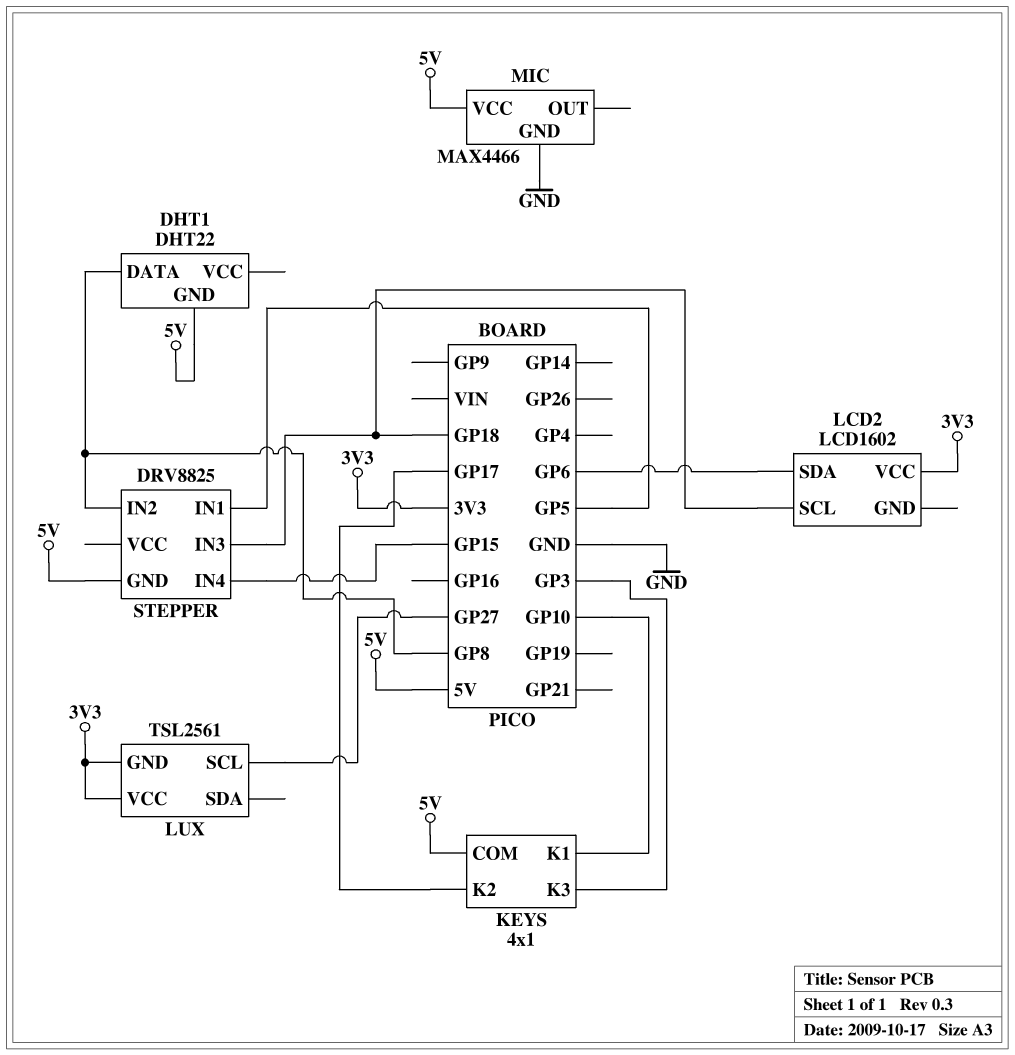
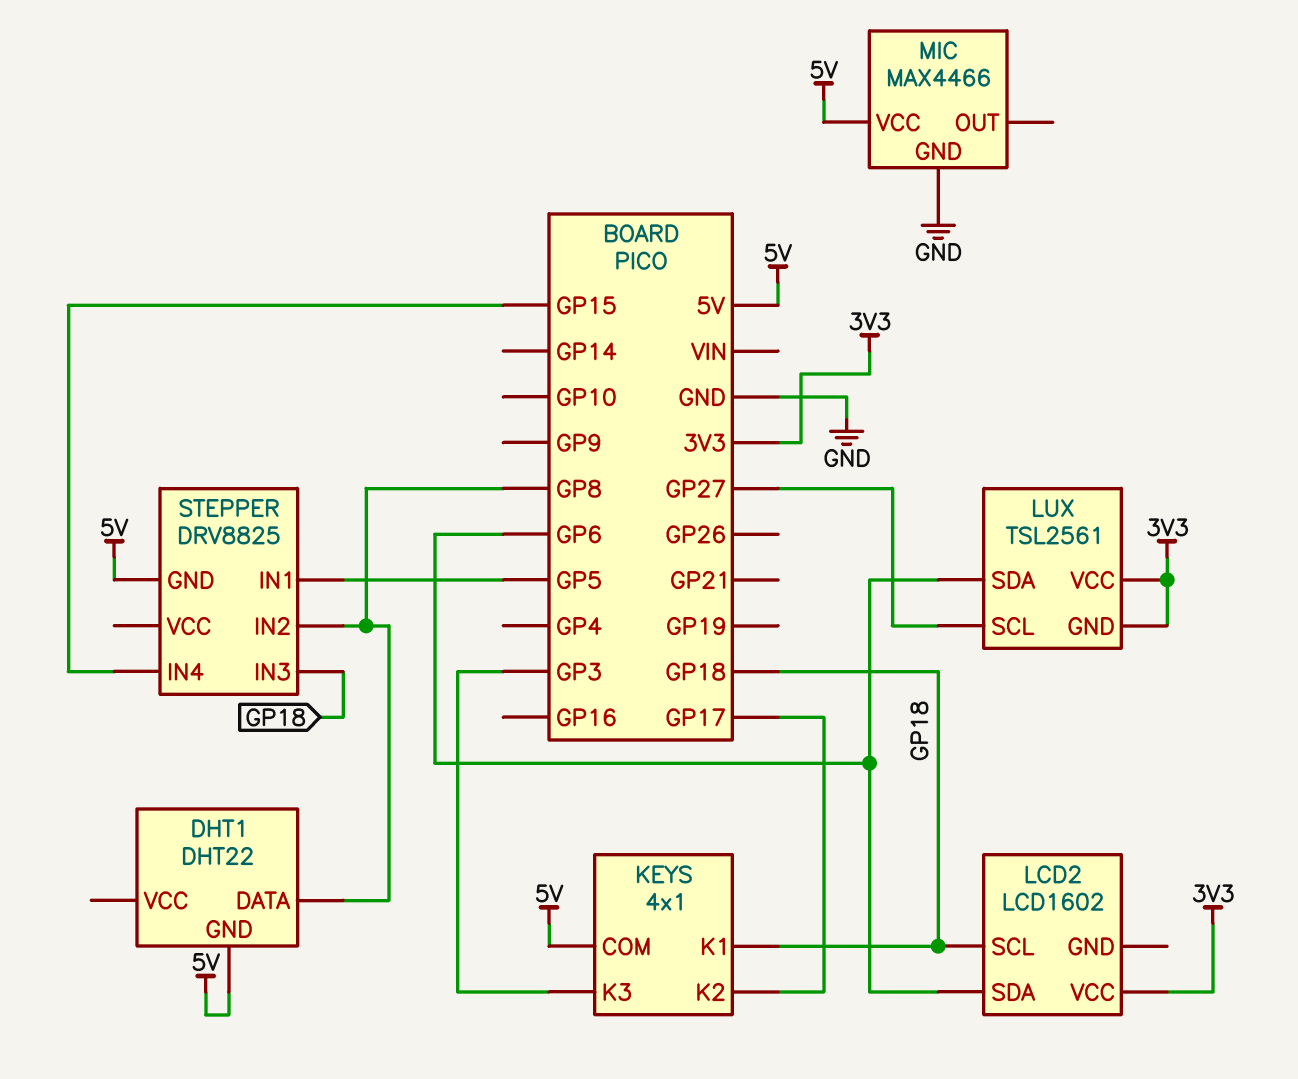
KEYS pin K1: GP10 -> GP18
LUX pin SDA: none -> GP6

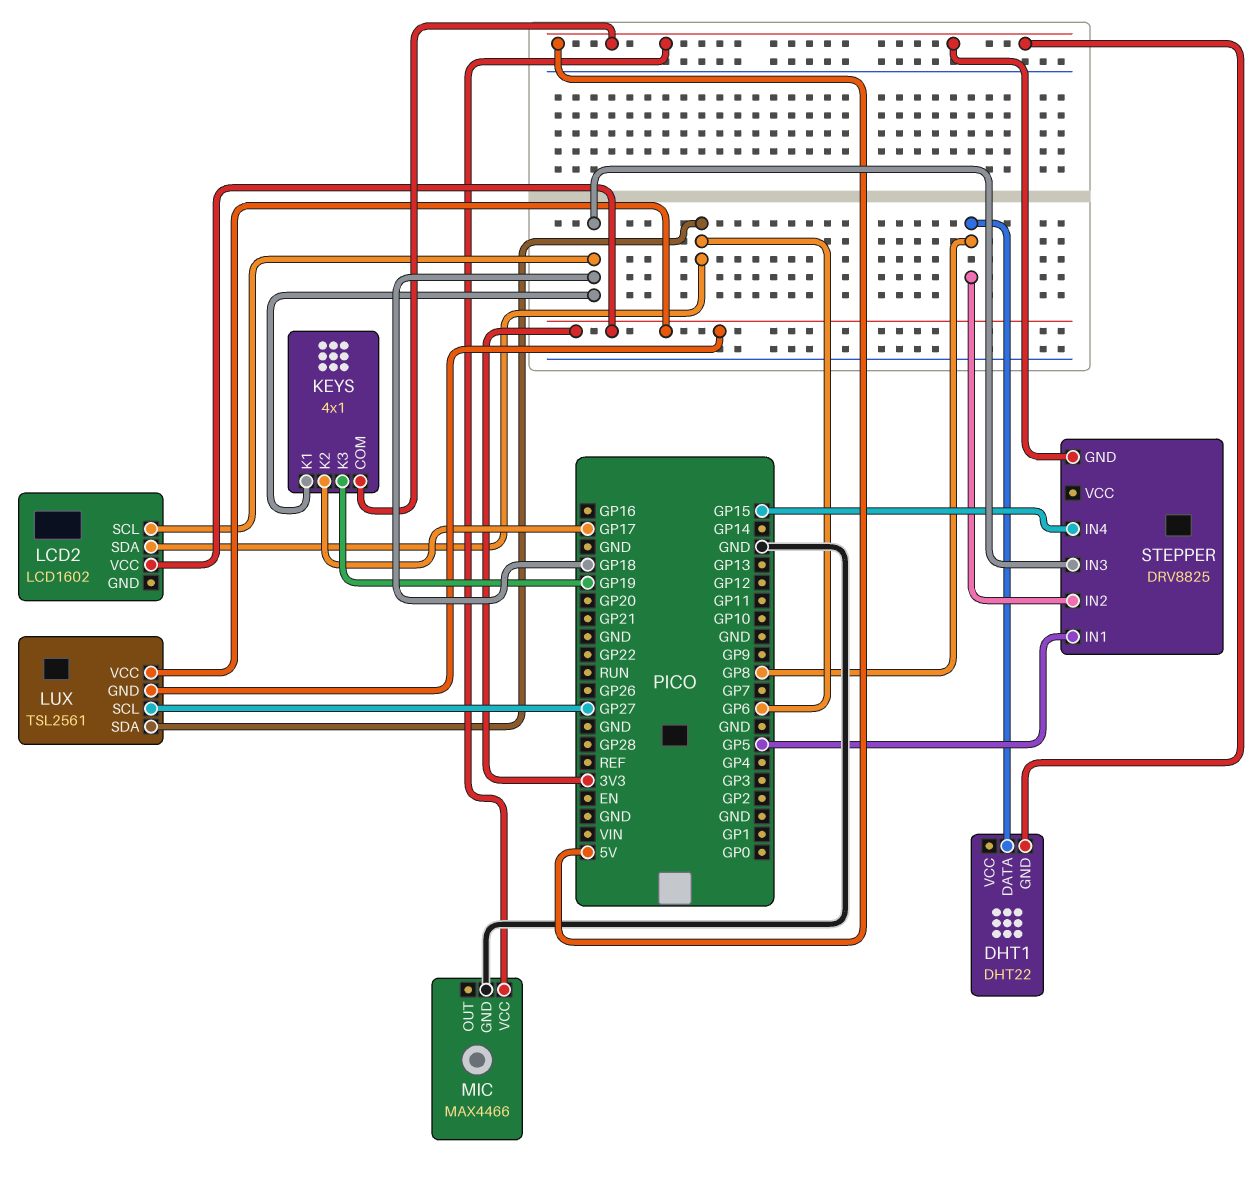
KEYS pin K3: GP3 -> GP19

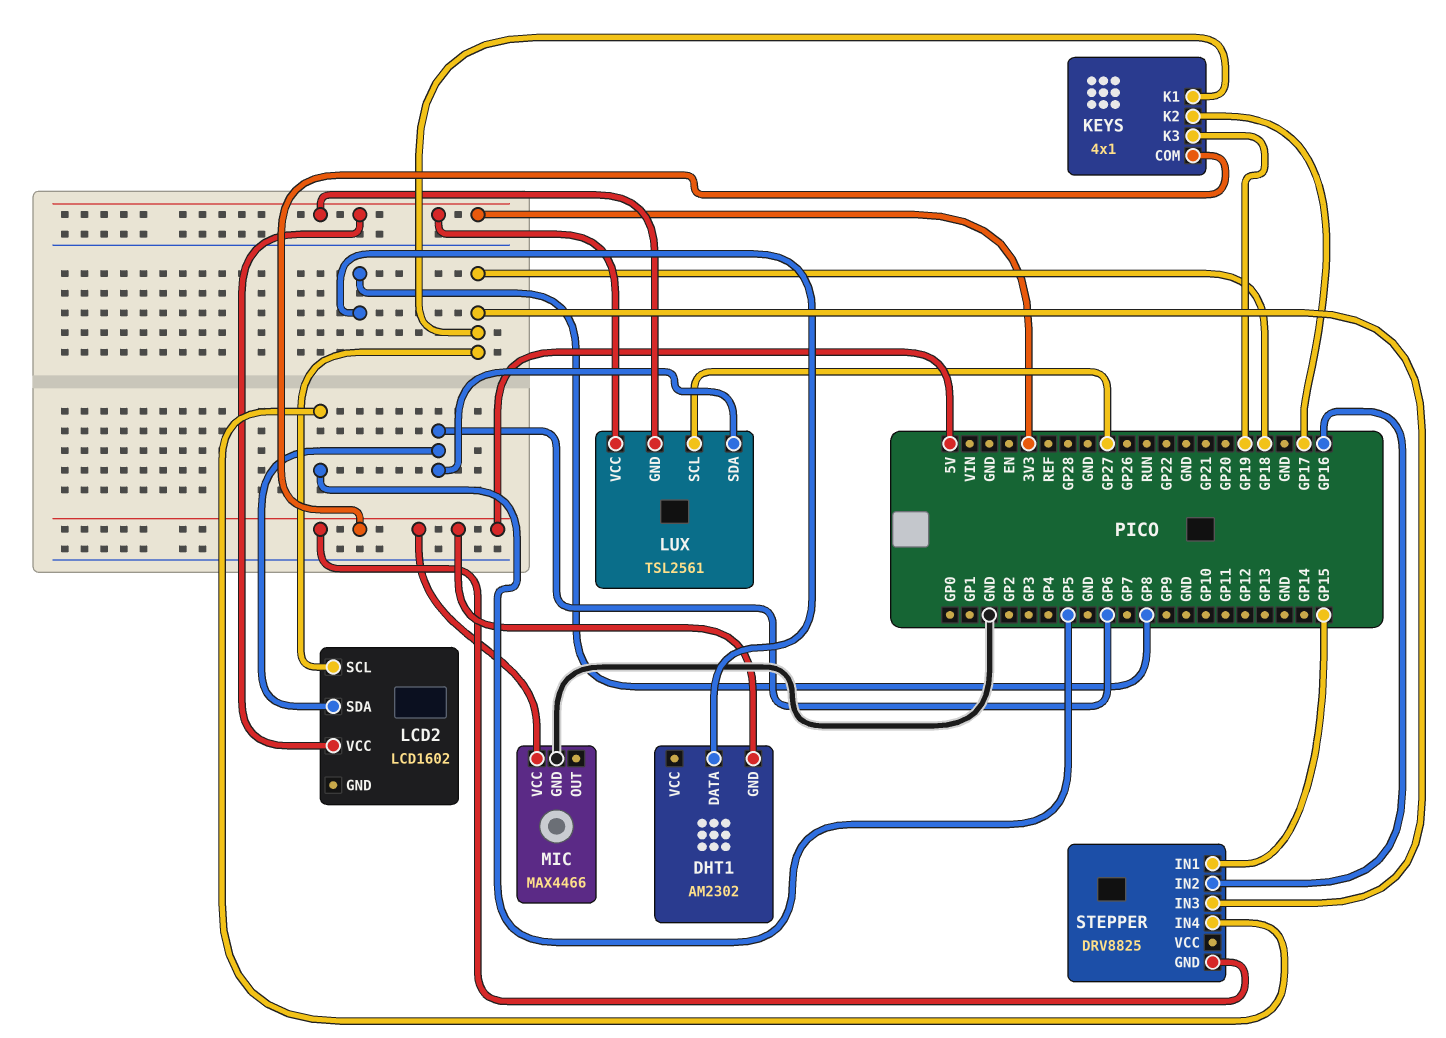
DHT1: DHT22 -> AM2302
STEPPER pin IN1: GP5 -> GP15
STEPPER pin IN2: GP8 -> GP16
STEPPER pin IN4: GP15 -> GP5

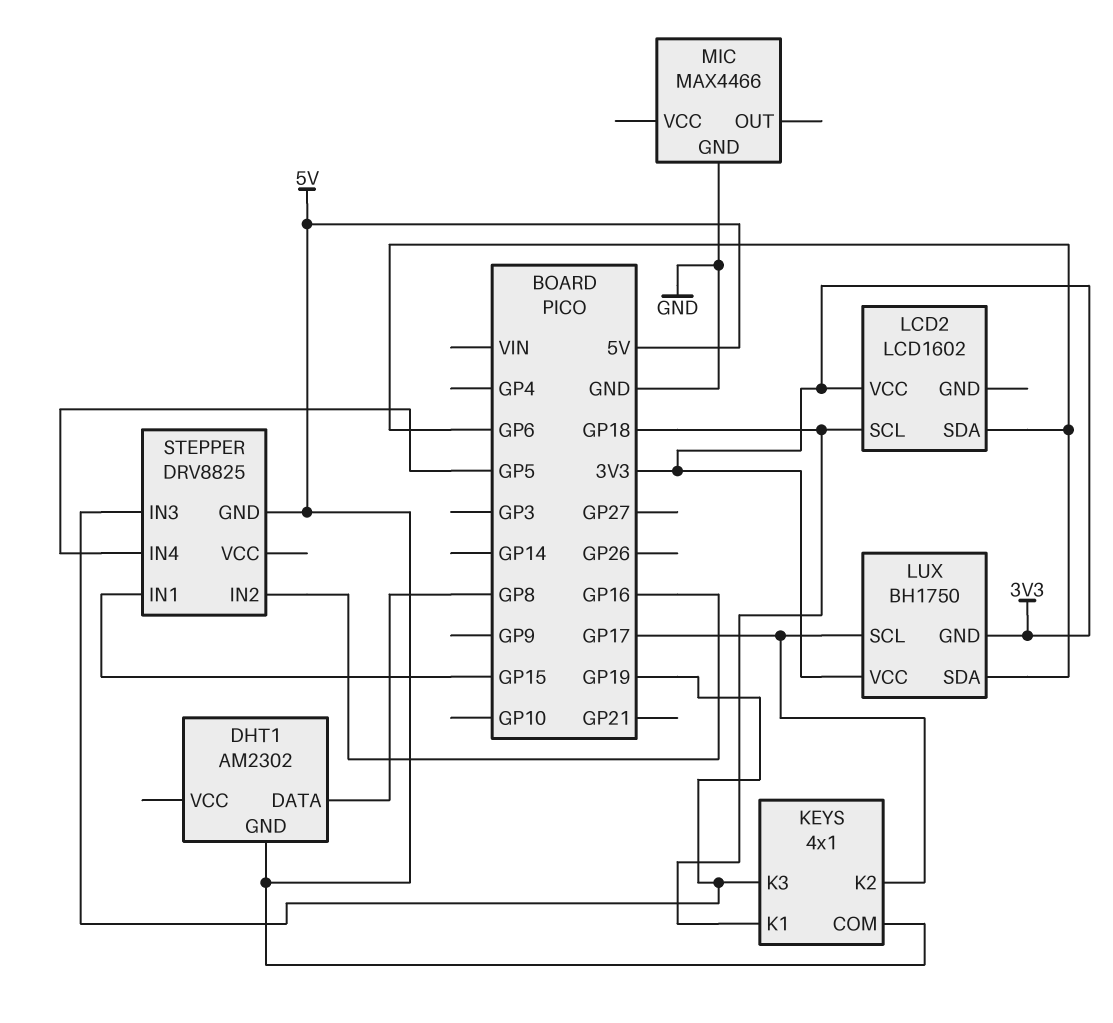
LUX: TSL2561 -> BH1750
LUX pin SCL: GP27 -> GP17
MIC pin VCC: 5V -> none
STEPPER pin IN3: GP18 -> GP19

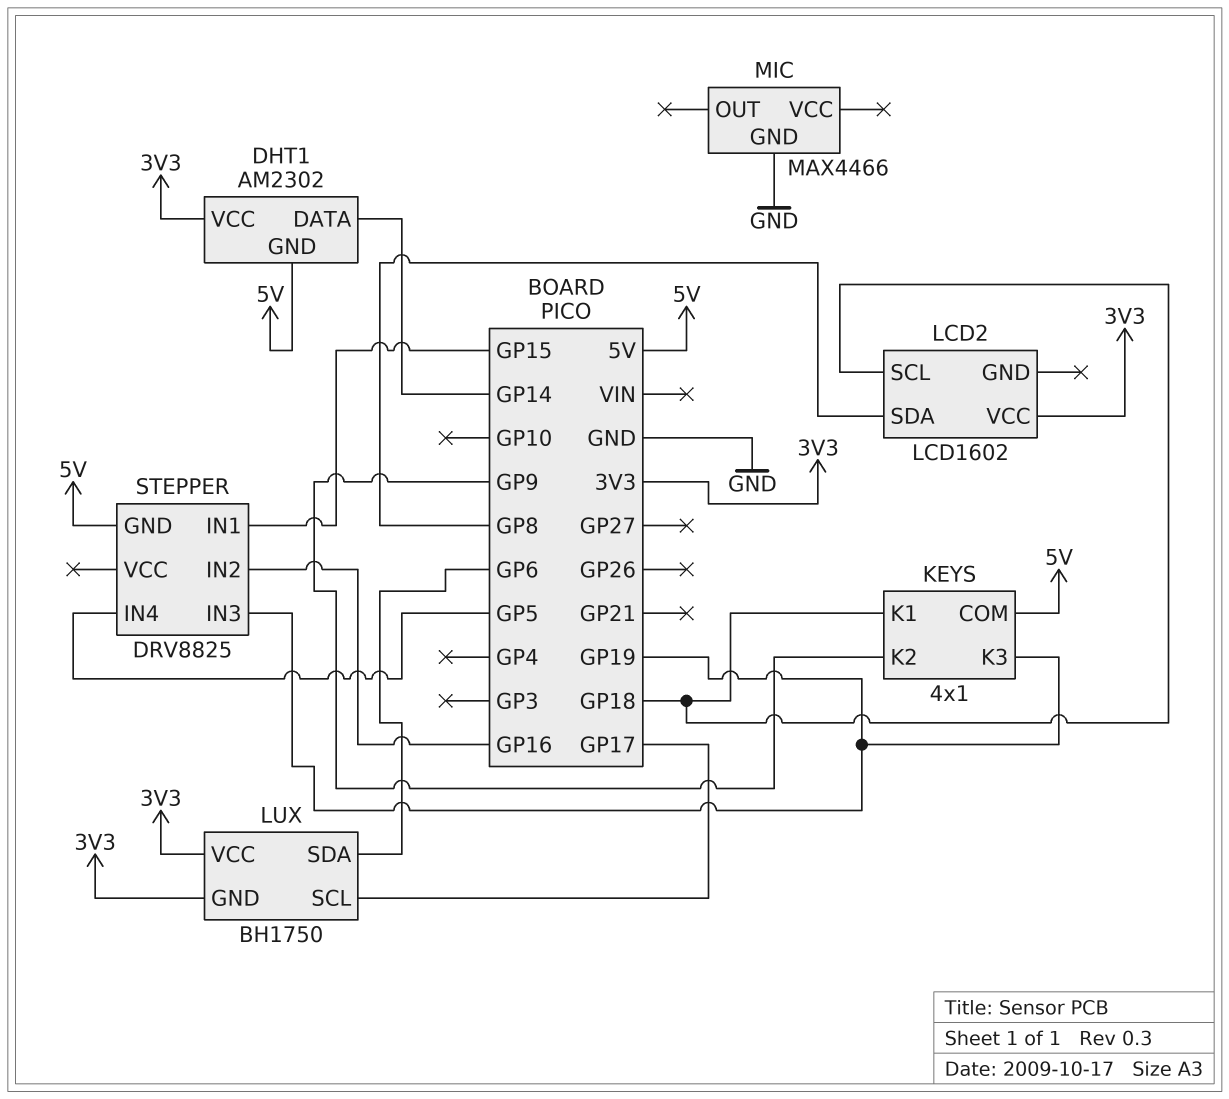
DHT1 pin DATA: GP8 -> GP14
DHT1 pin VCC: none -> 3V3
KEYS pin K2: GP17 -> GP9
LCD2 pin SDA: GP6 -> GP8

